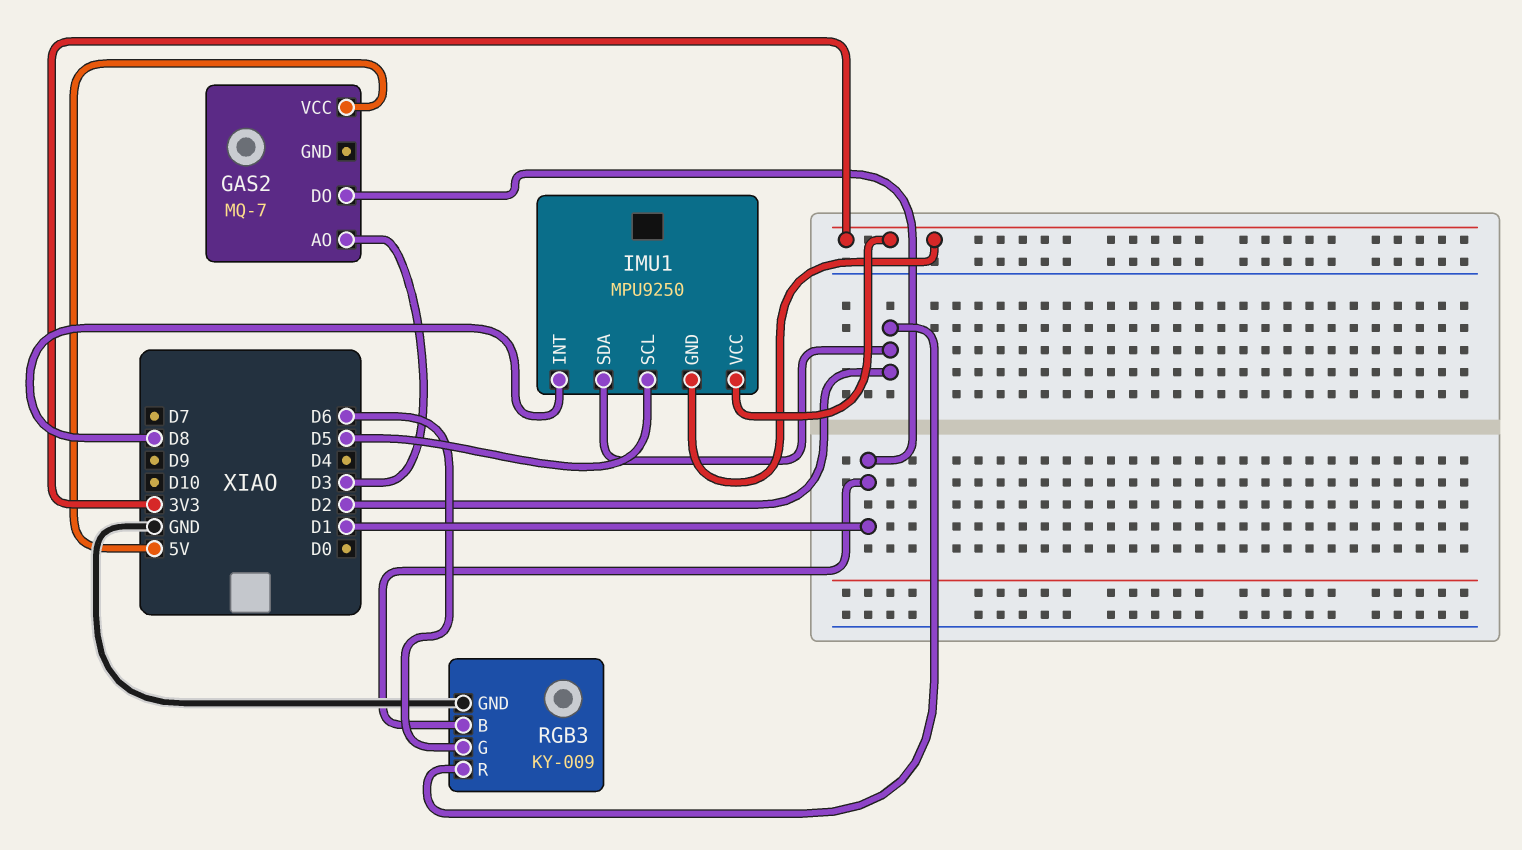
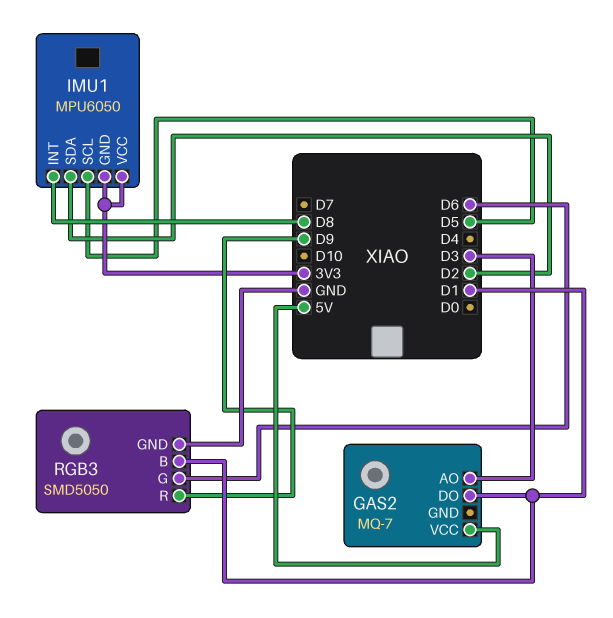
IMU1: MPU9250 -> MPU6050
RGB3: KY-009 -> SMD5050
RGB3 pin R: D2 -> D9

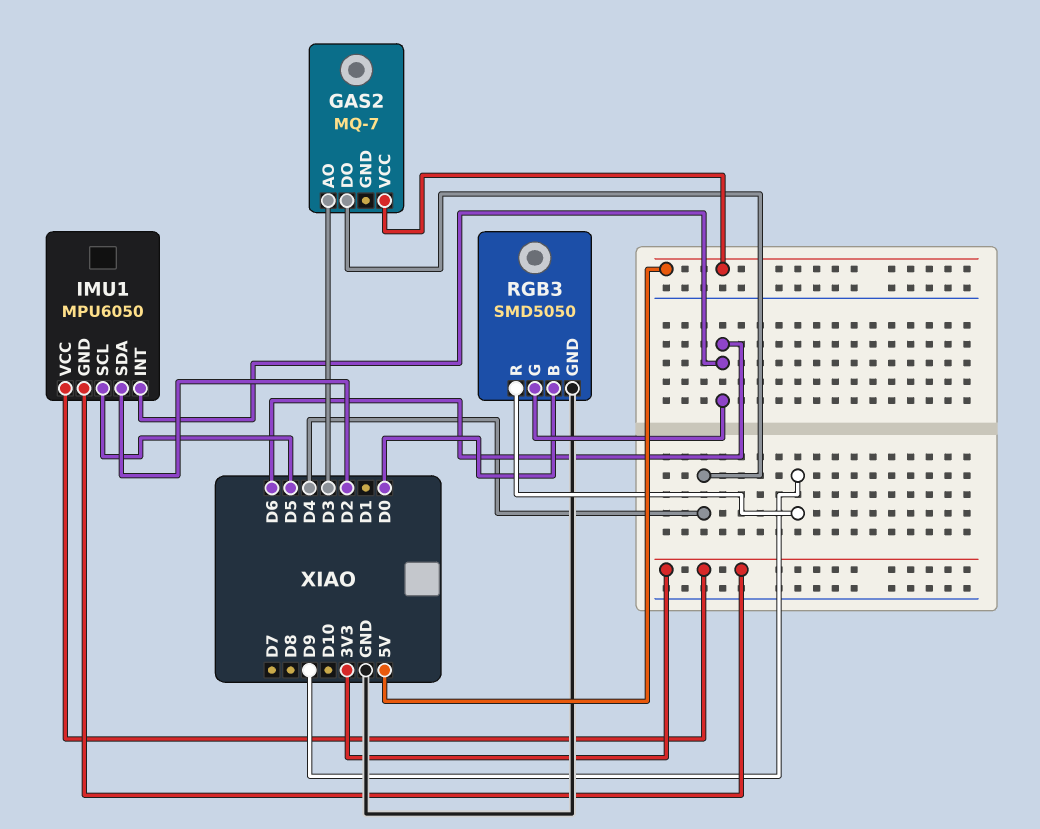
GAS2 pin DO: D1 -> D4
IMU1 pin INT: D8 -> D6
RGB3 pin B: D1 -> D0

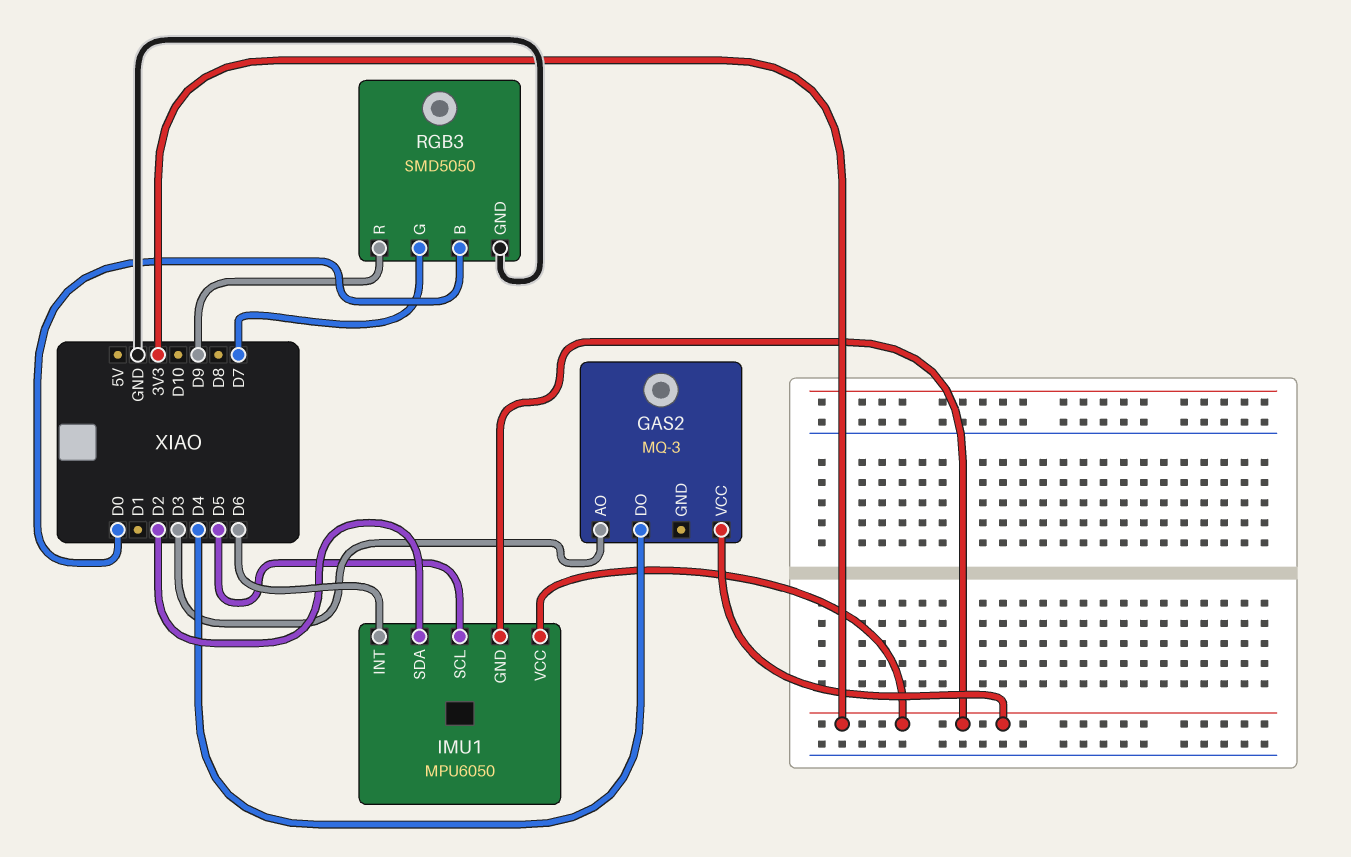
GAS2: MQ-7 -> MQ-3
GAS2 pin VCC: 5V -> 3V3
RGB3 pin G: D6 -> D7

